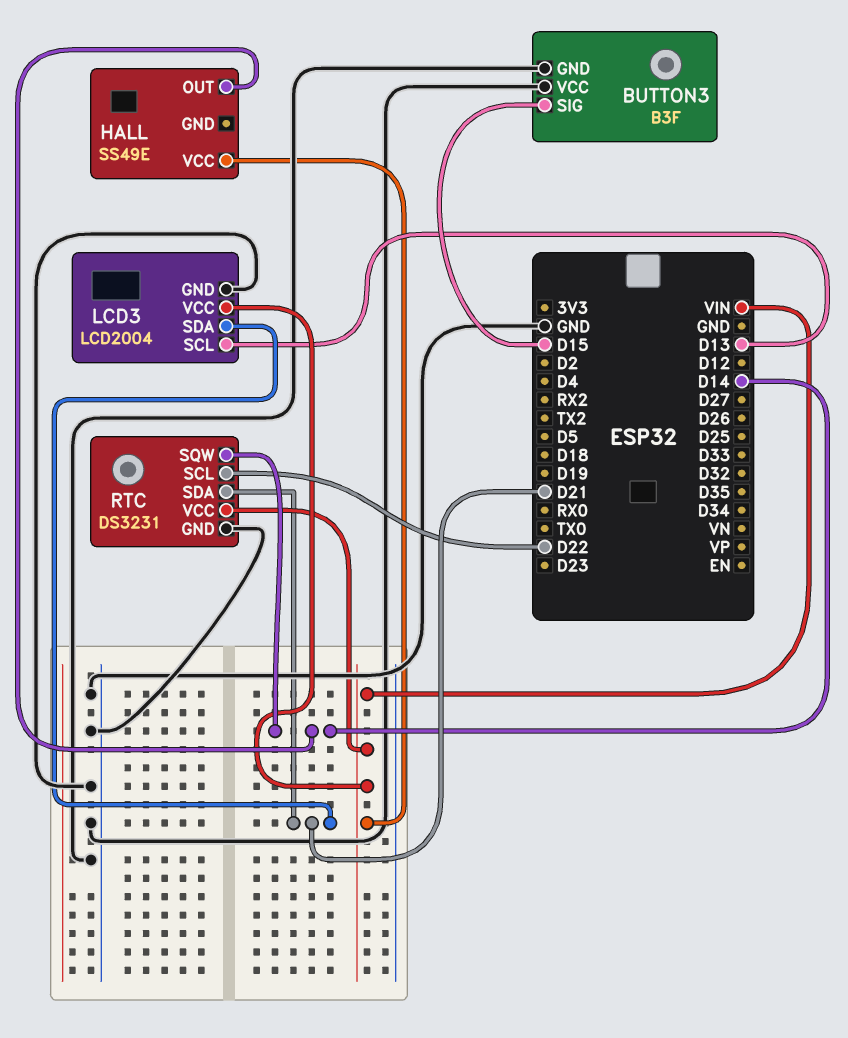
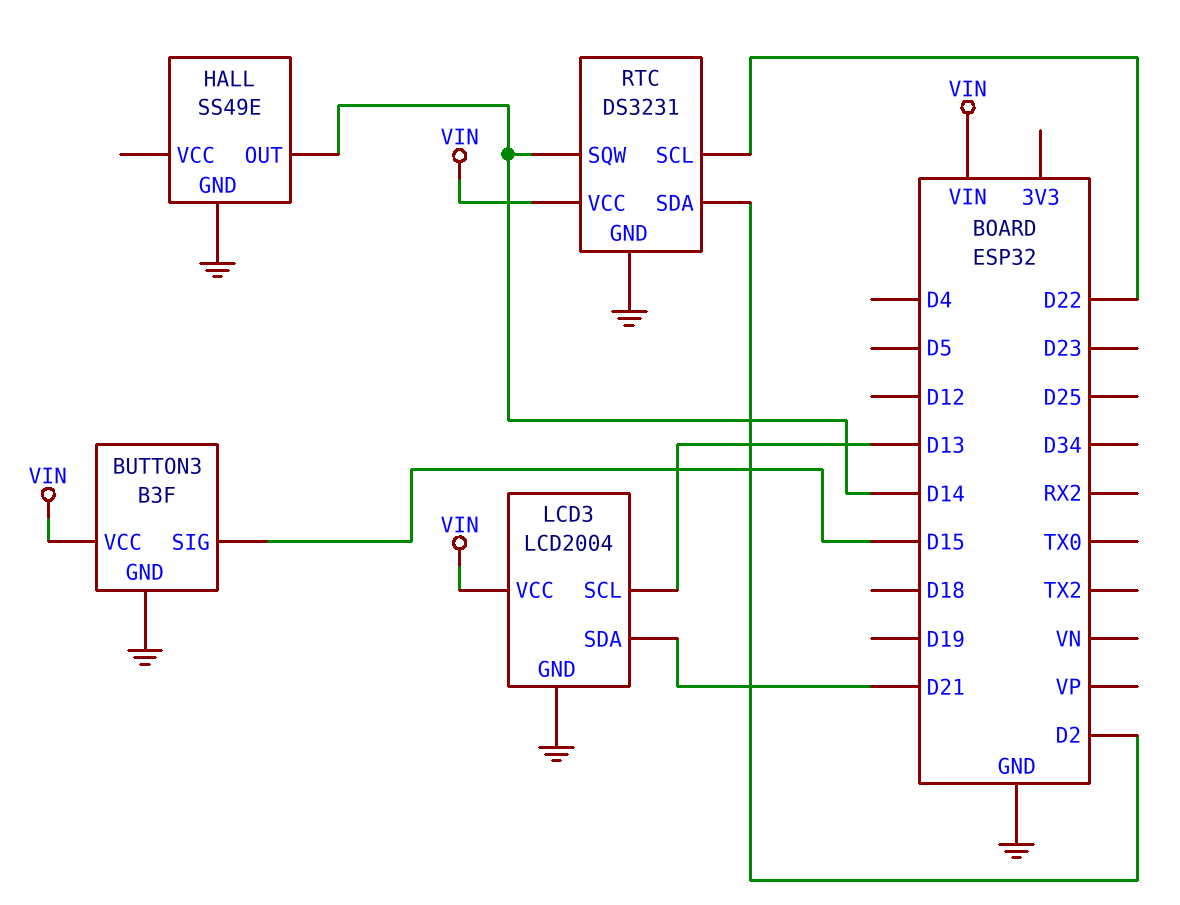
BUTTON3 pin VCC: GND -> VIN
HALL pin GND: none -> GND
HALL pin VCC: VIN -> none
RTC pin SDA: D21 -> D2

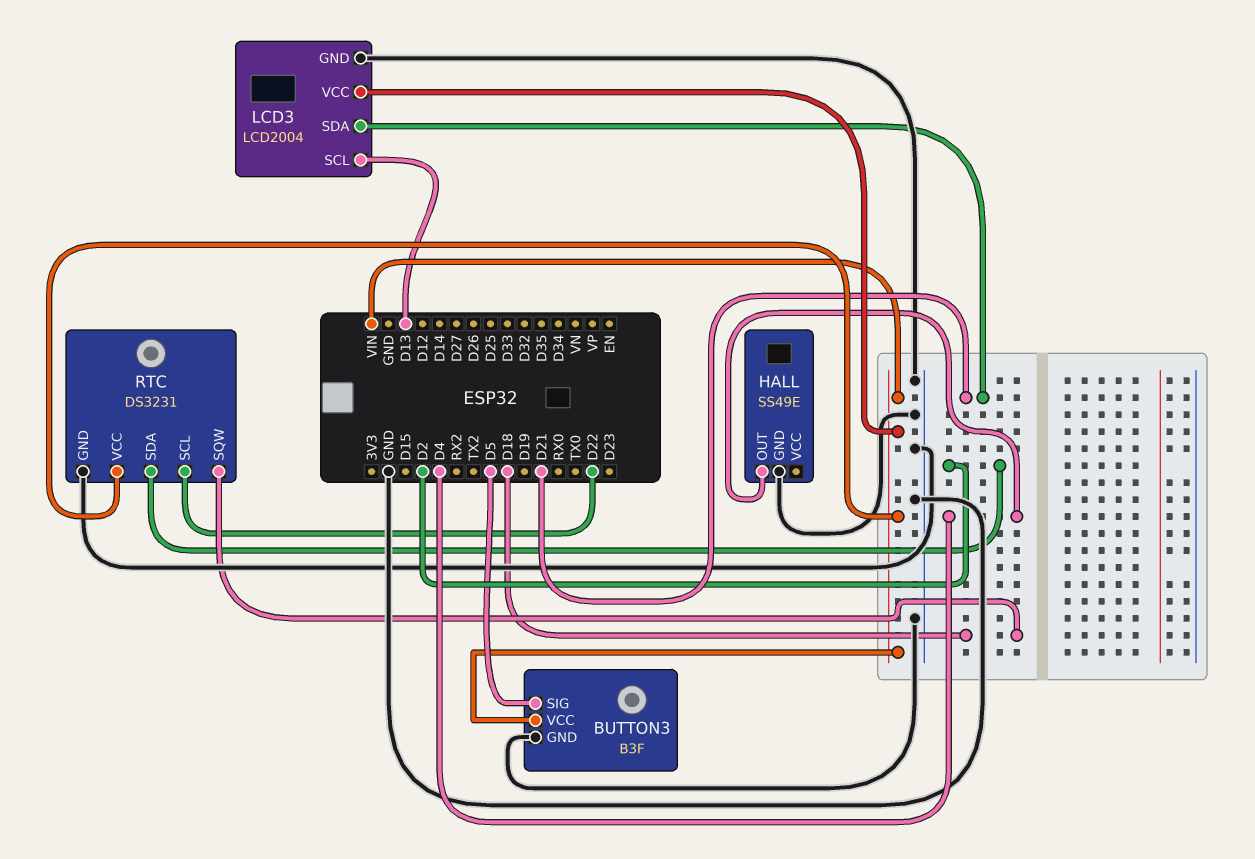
BUTTON3 pin SIG: D15 -> D5
HALL pin OUT: D14 -> D4
RTC pin SQW: D14 -> D18

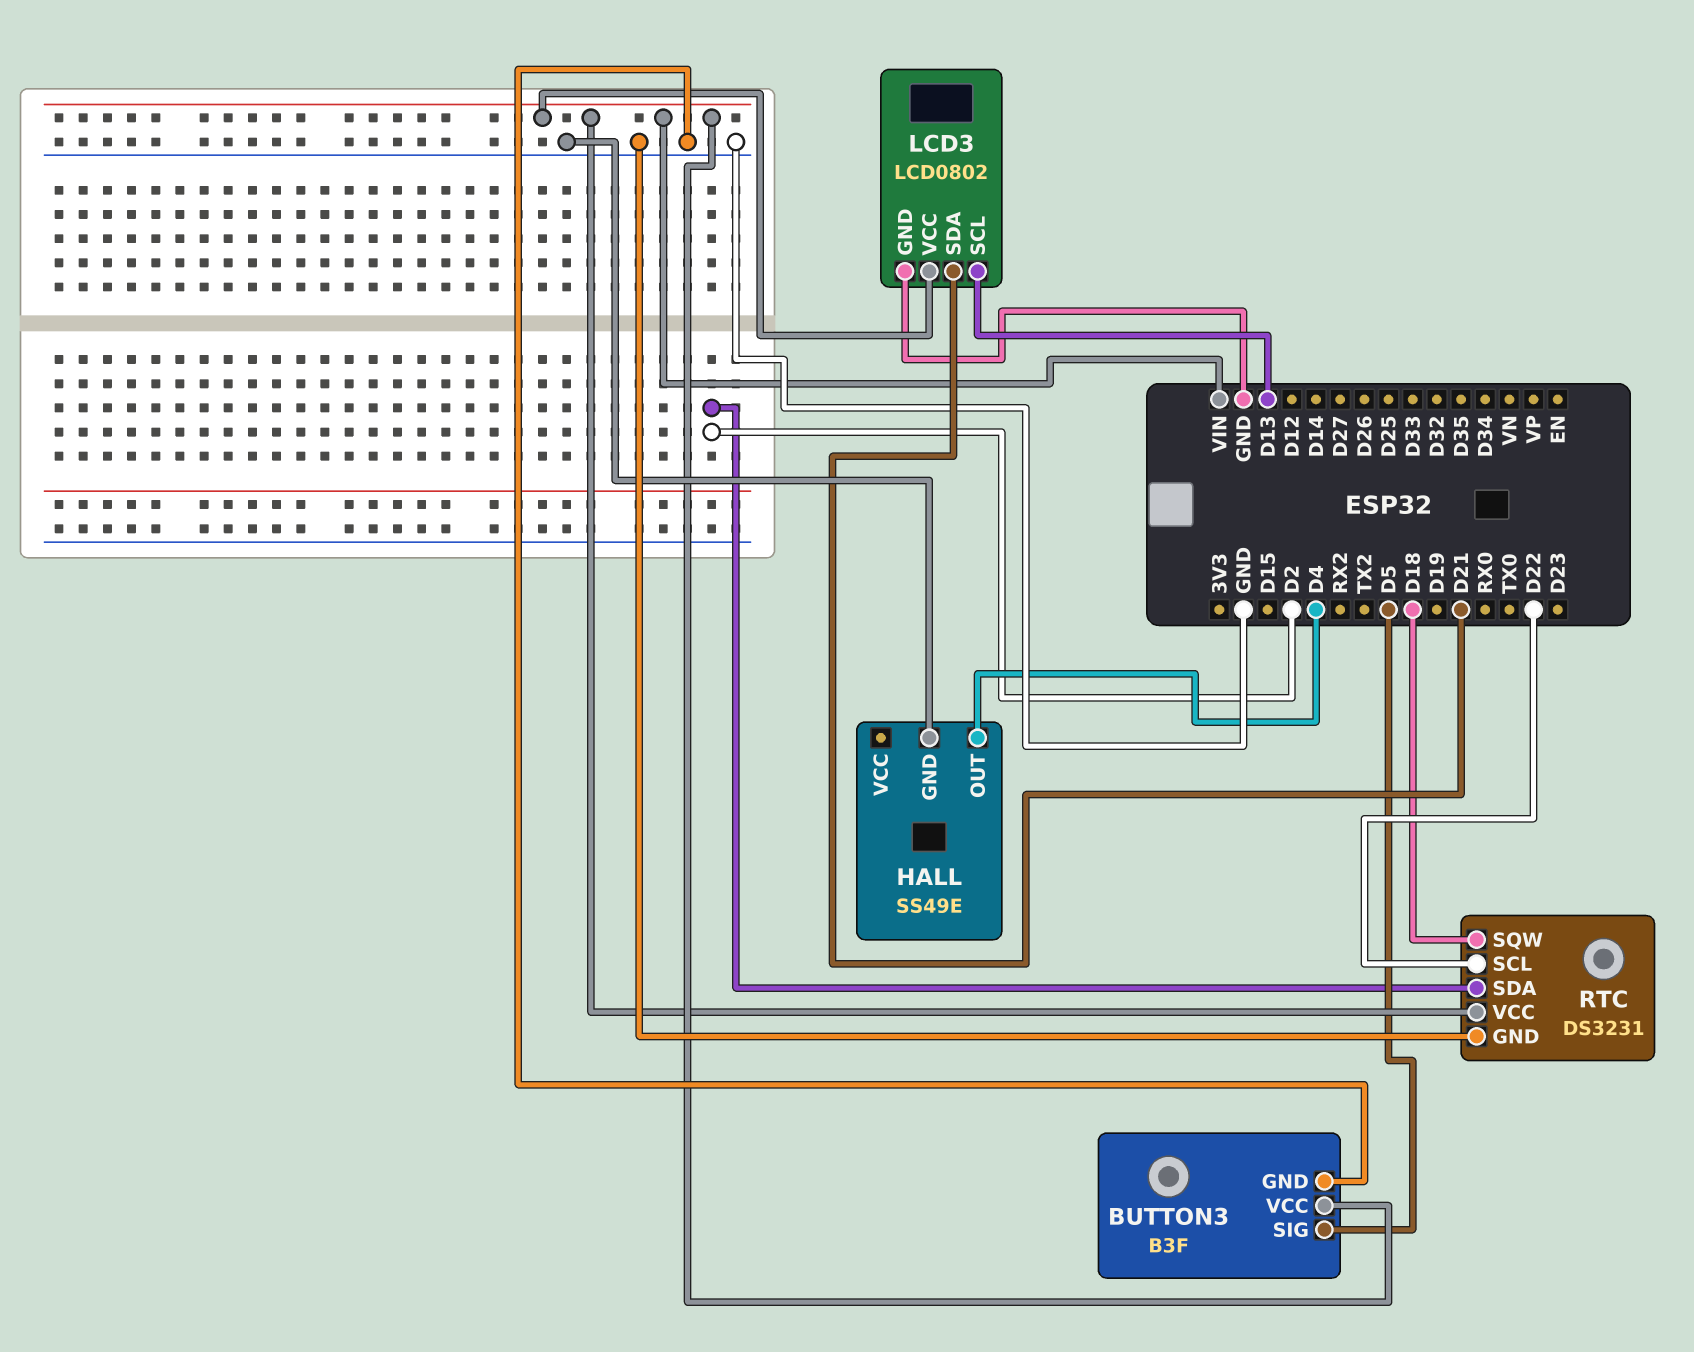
LCD3: LCD2004 -> LCD0802

